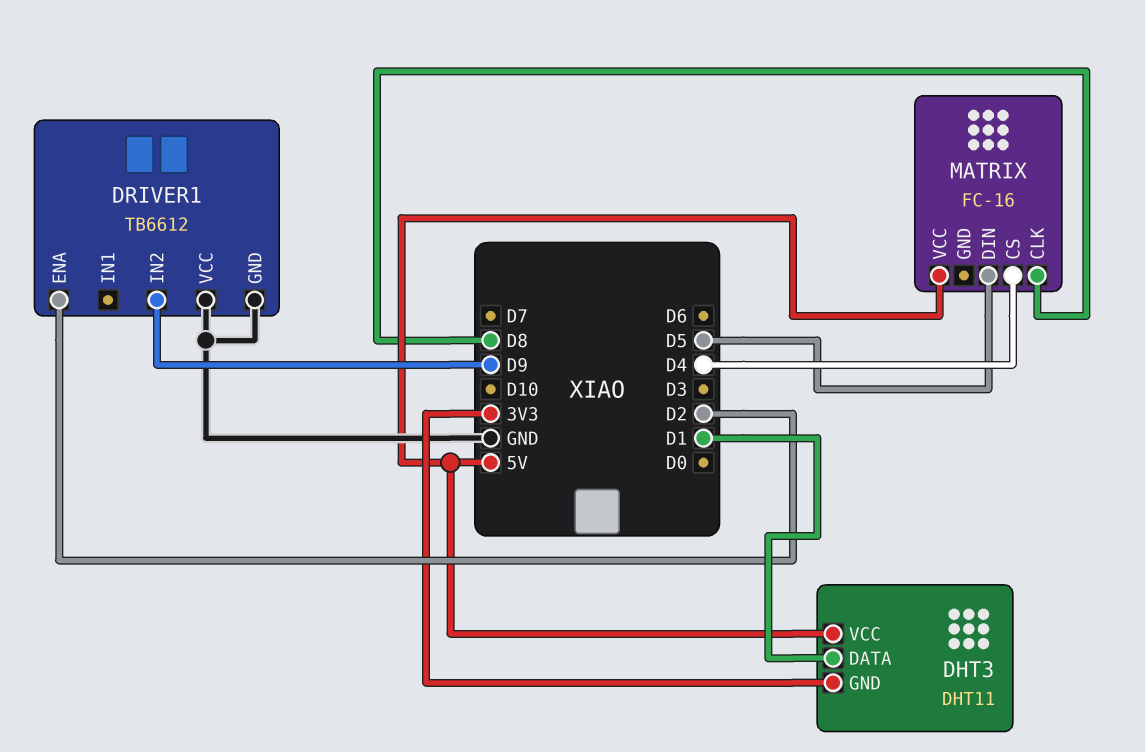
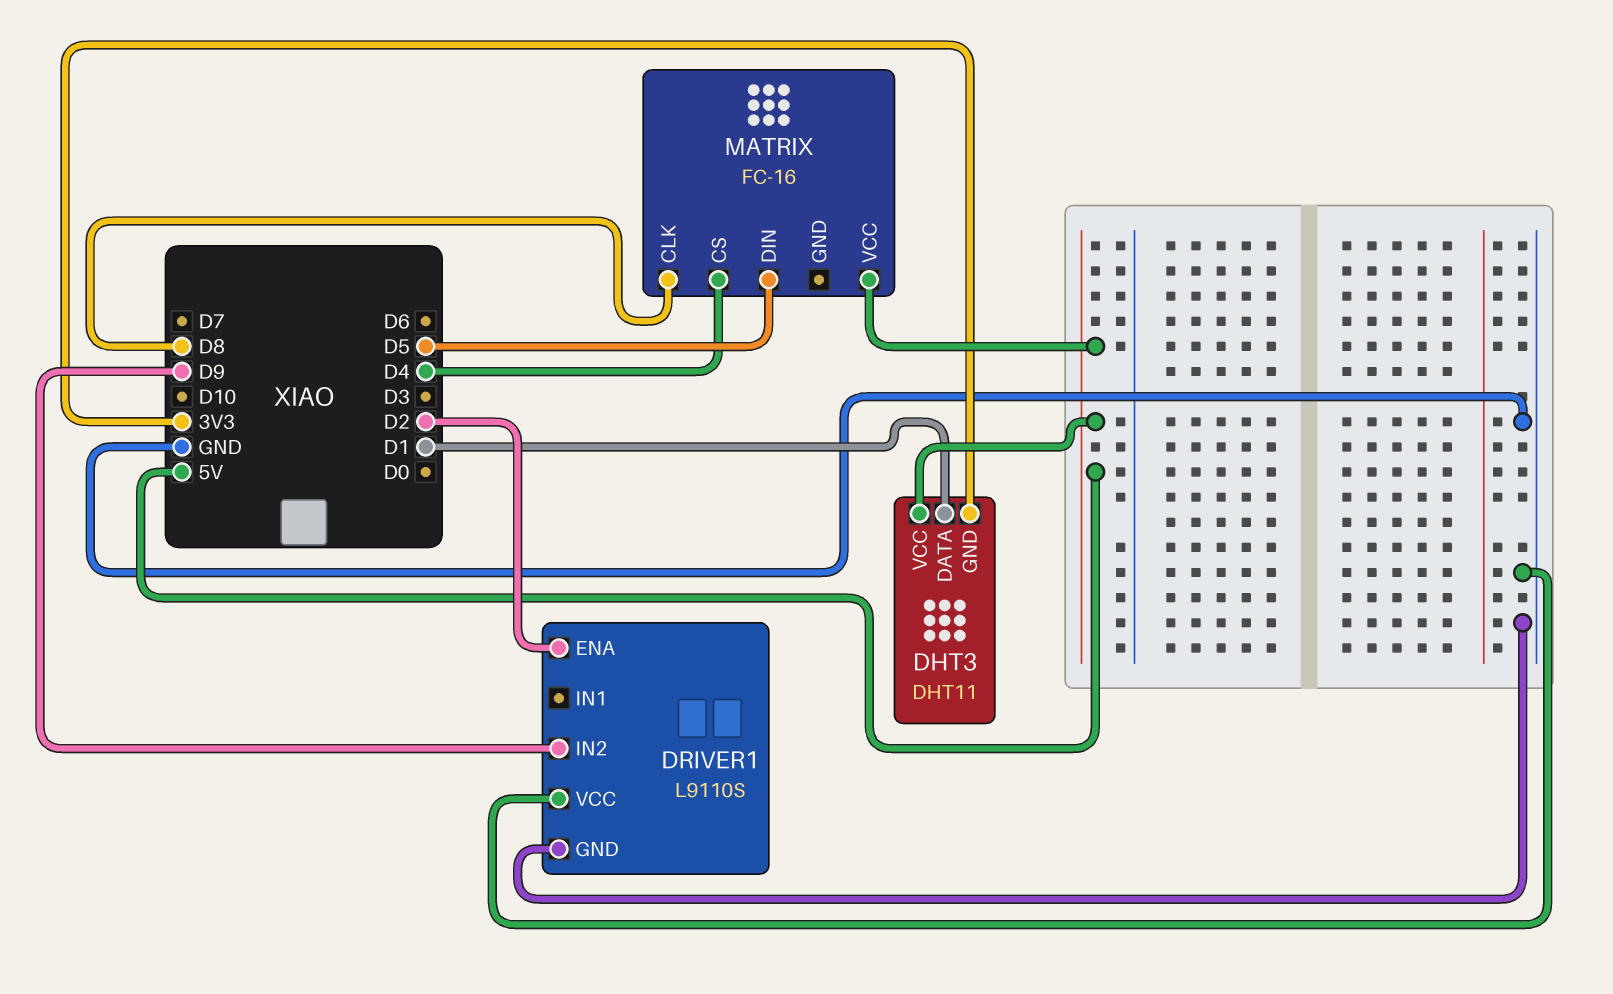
DRIVER1: TB6612 -> L9110S

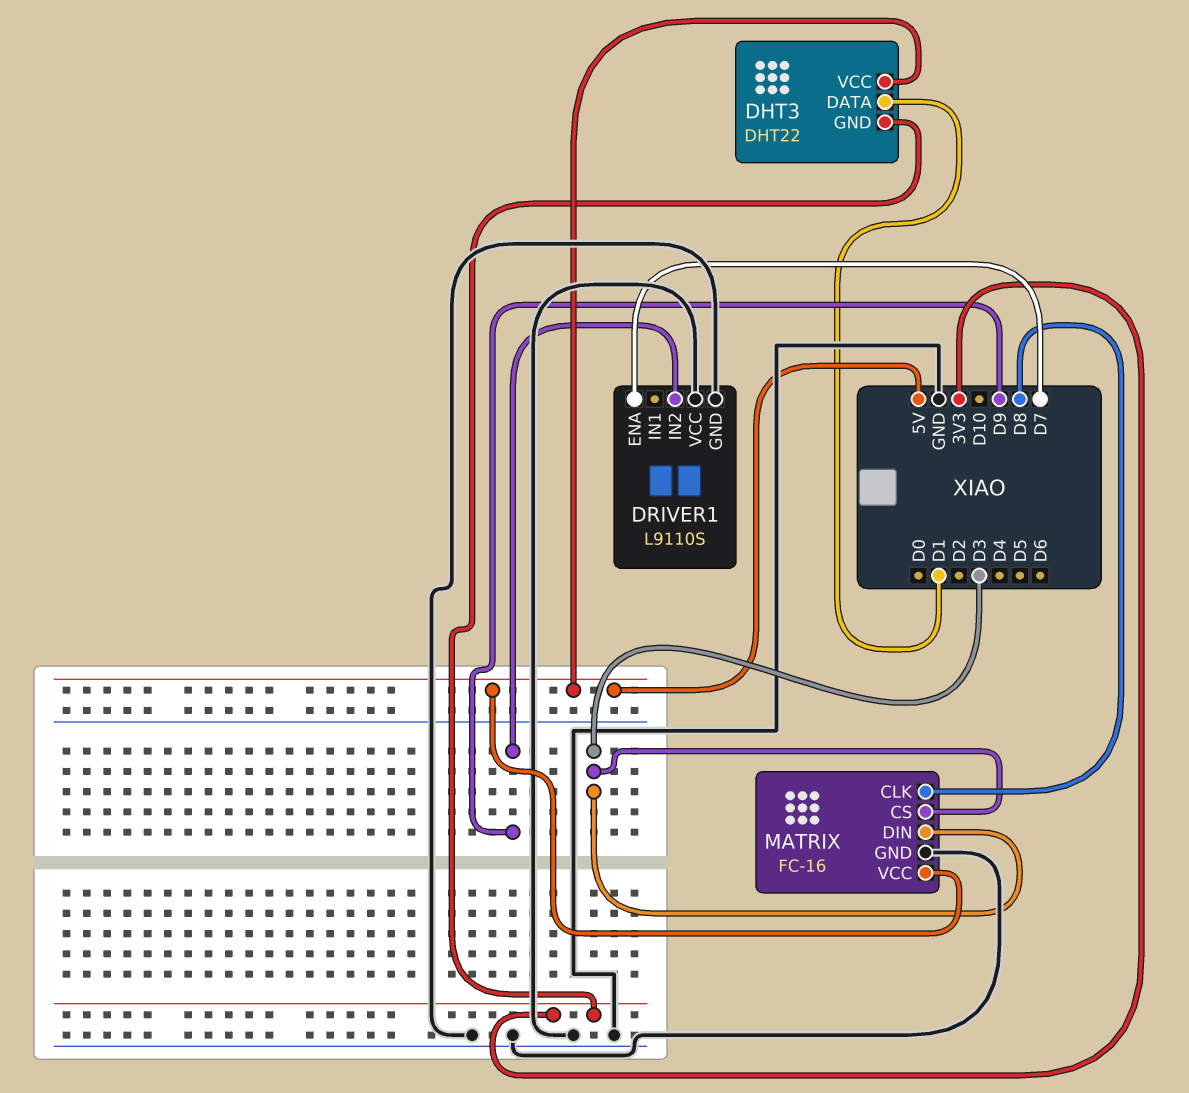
DHT3: DHT11 -> DHT22
DRIVER1 pin ENA: D2 -> D7
MATRIX pin CS: D4 -> D3
MATRIX pin DIN: D5 -> D3
MATRIX pin GND: none -> GND

